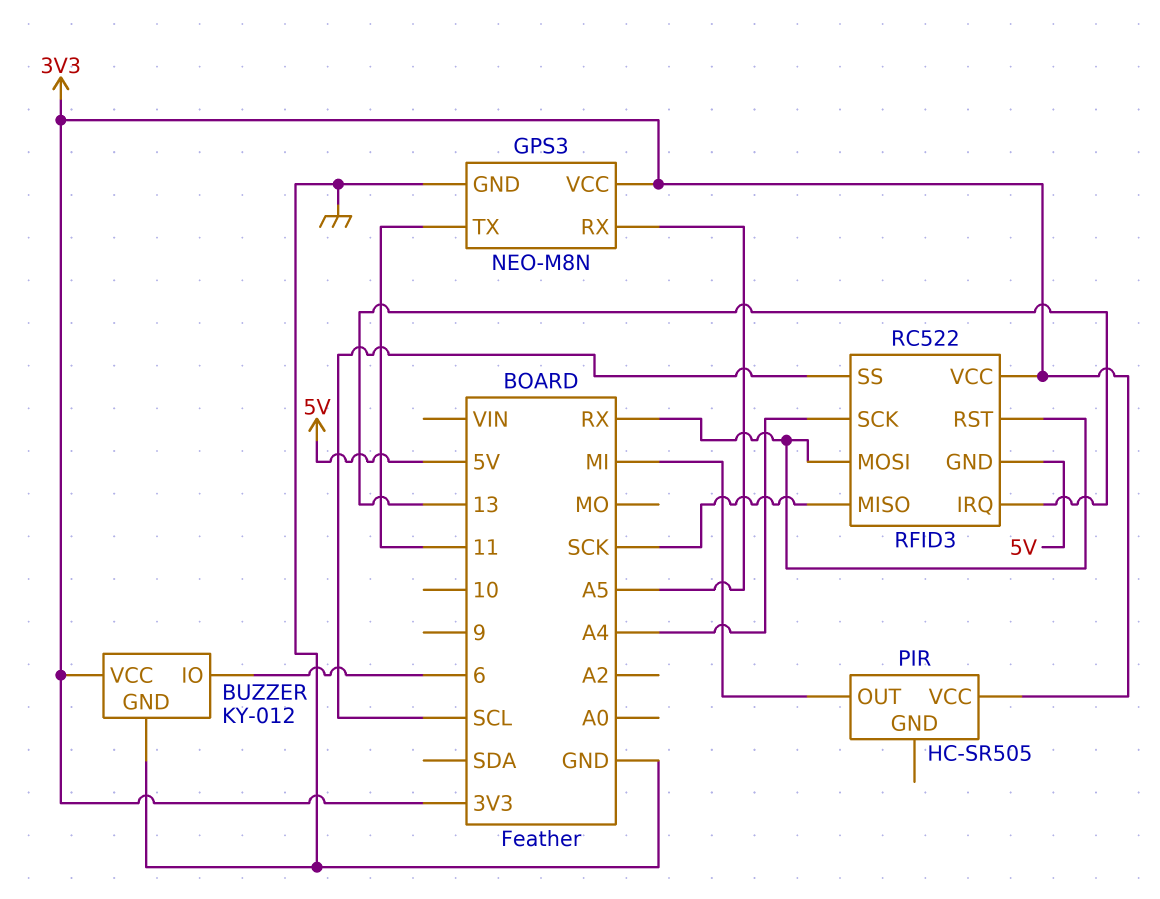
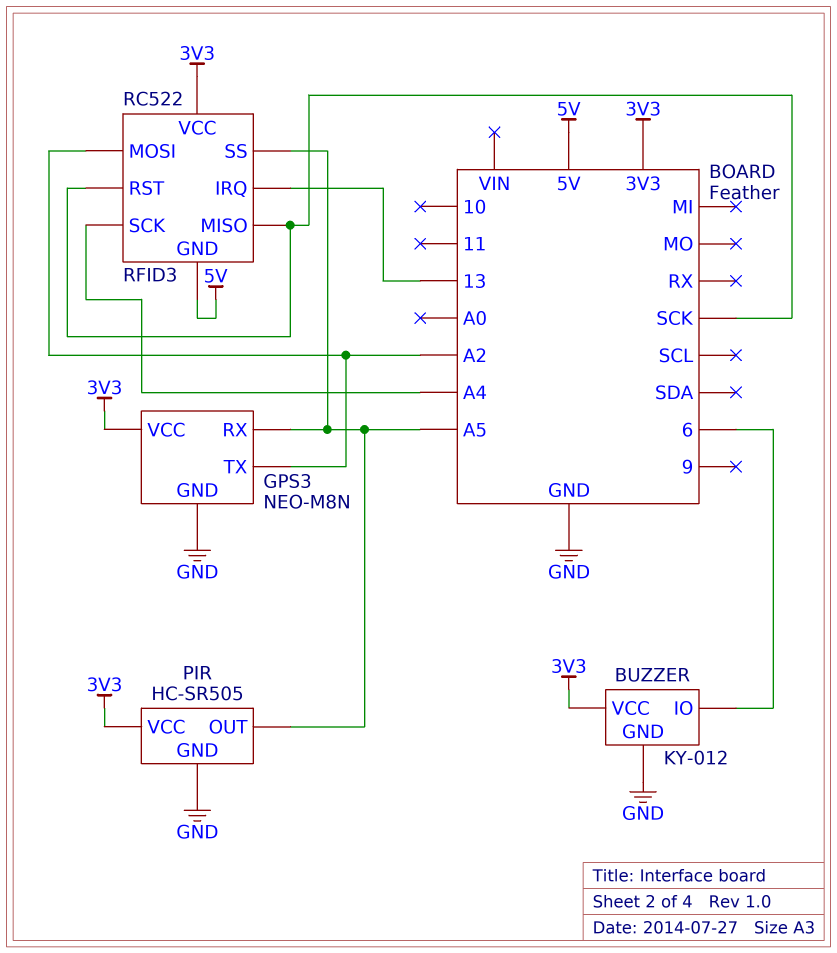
GPS3 pin TX: 11 -> A2
PIR pin GND: none -> GND
PIR pin OUT: MI -> A5
RFID3 pin MOSI: RX -> A2
RFID3 pin RST: RX -> SCK
RFID3 pin SS: SCL -> A5

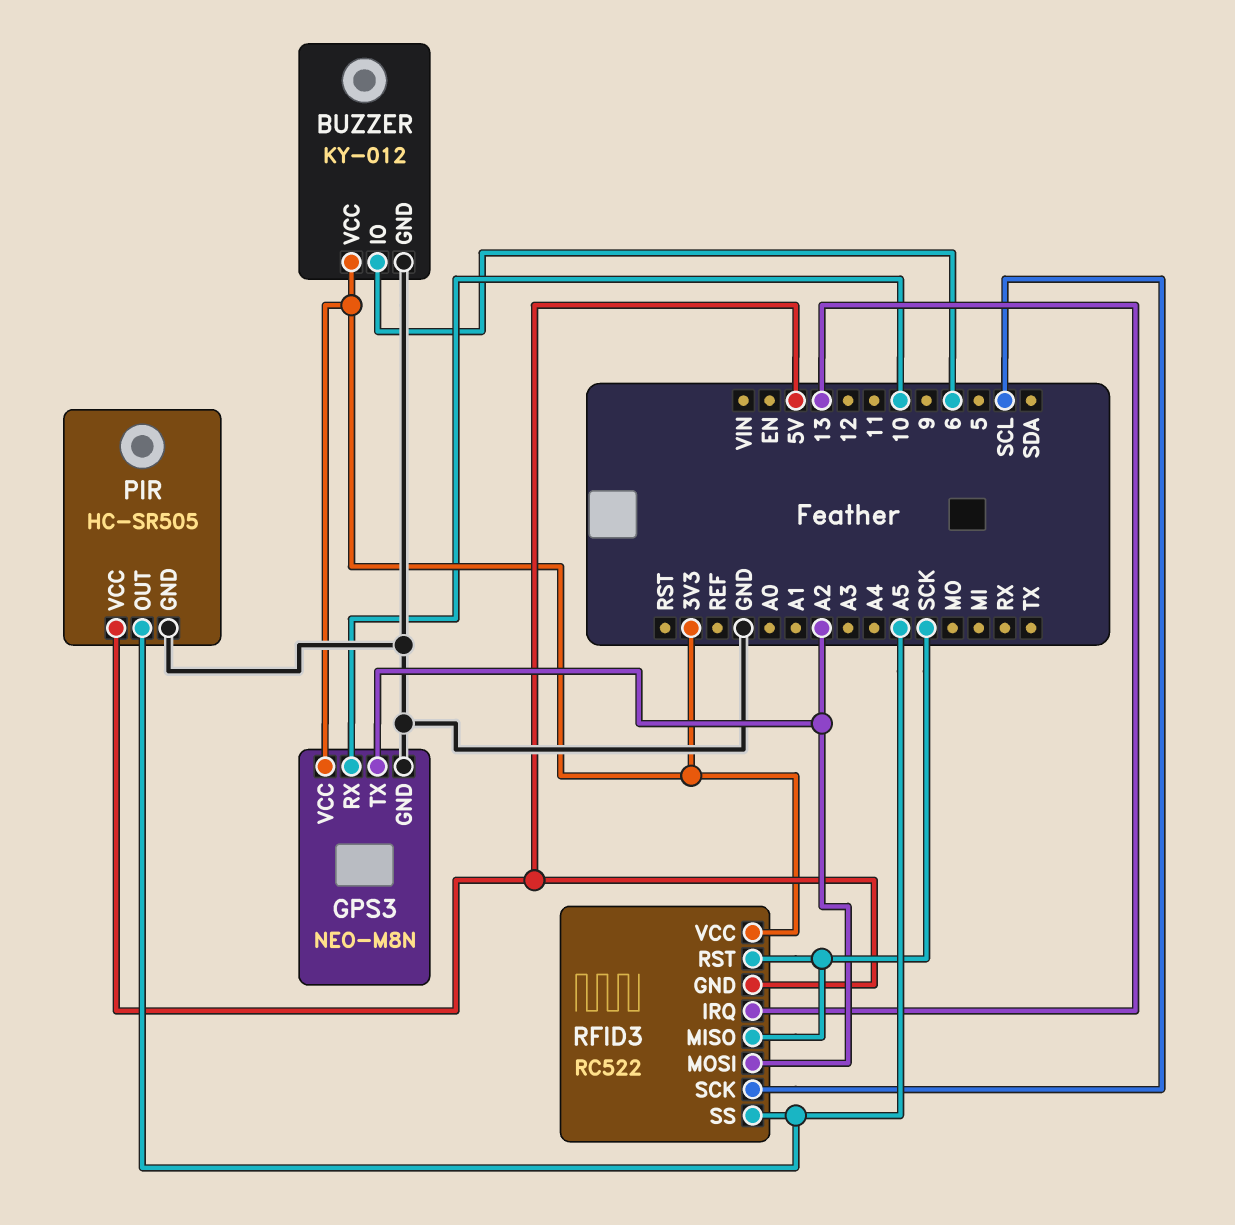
GPS3 pin RX: A5 -> 10
PIR pin VCC: 3V3 -> 5V
RFID3 pin SCK: A4 -> SCL

